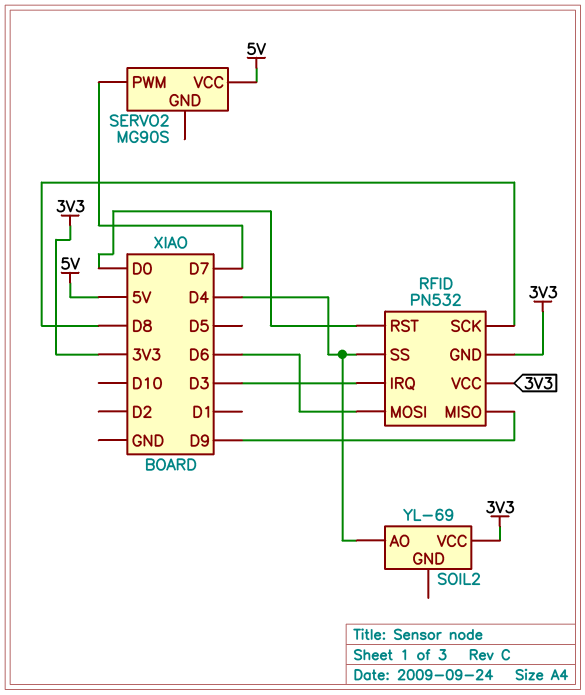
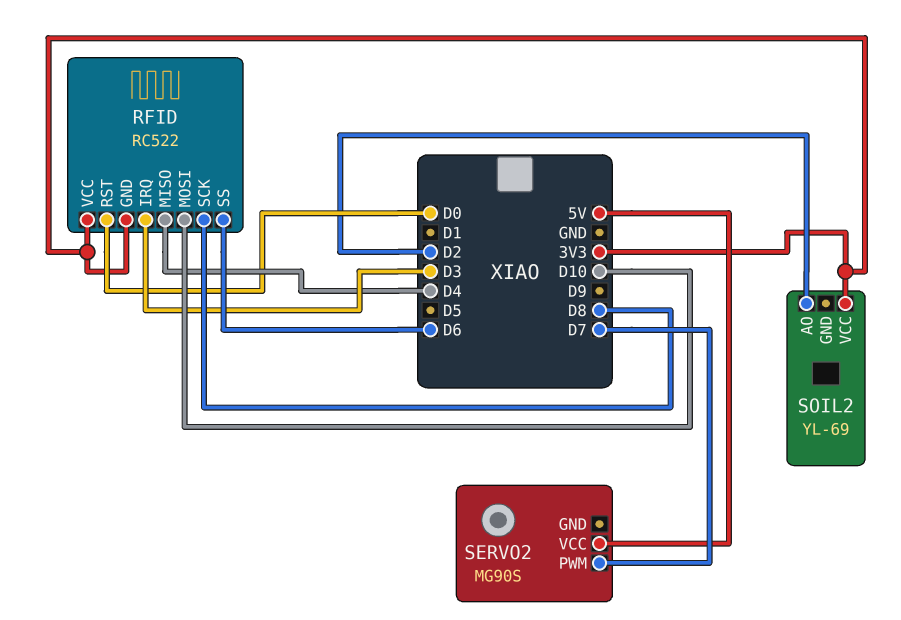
RFID: PN532 -> RC522
RFID pin MISO: D9 -> D4
RFID pin MOSI: D6 -> D10
RFID pin SS: D4 -> D6
SOIL2 pin AO: D4 -> D2

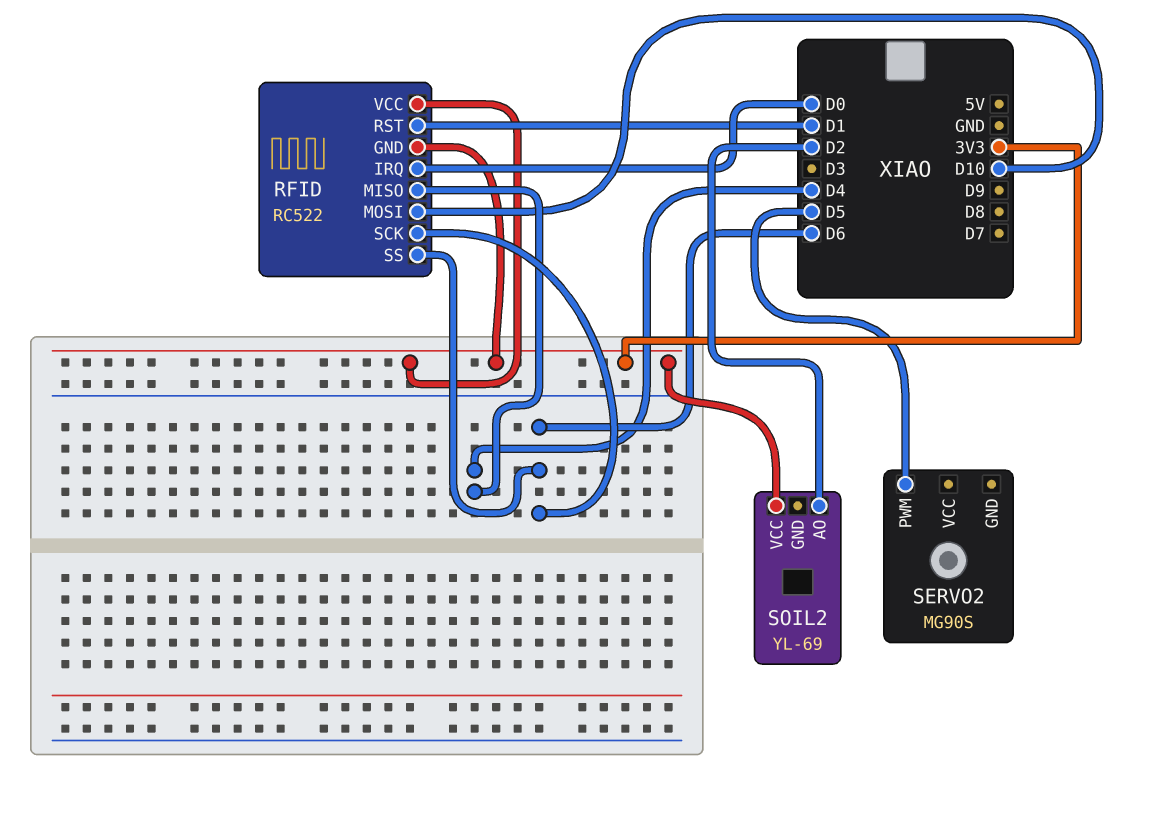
RFID pin IRQ: D3 -> D0
RFID pin RST: D0 -> D1
RFID pin SCK: D8 -> D6
SERVO2 pin PWM: D7 -> D5
SERVO2 pin VCC: 5V -> none

